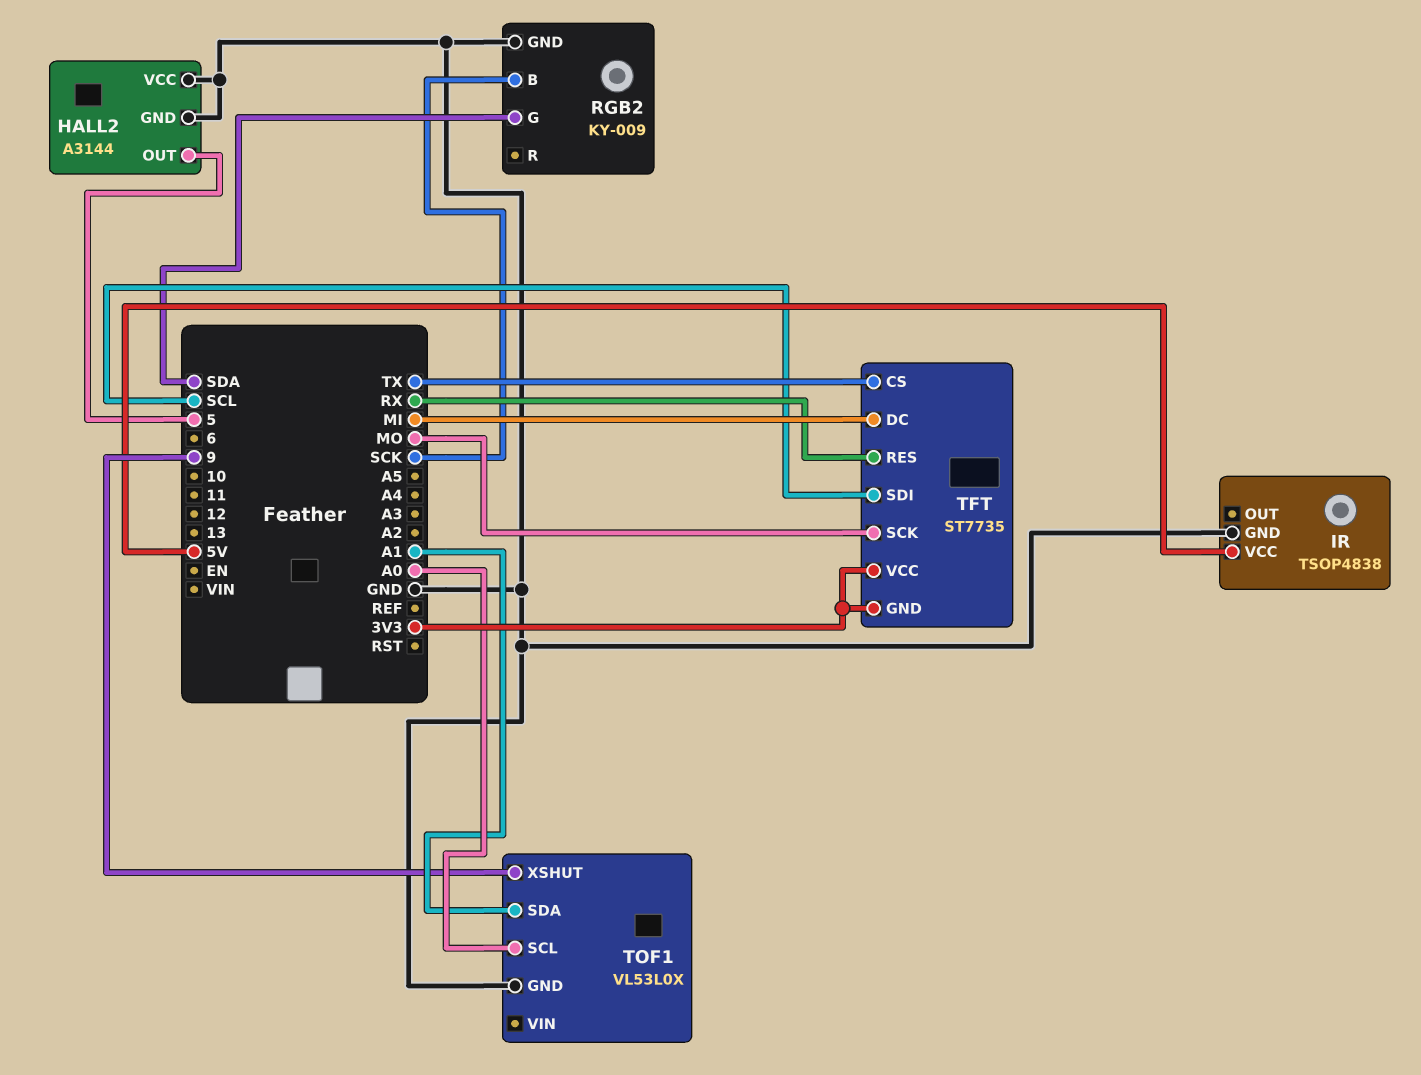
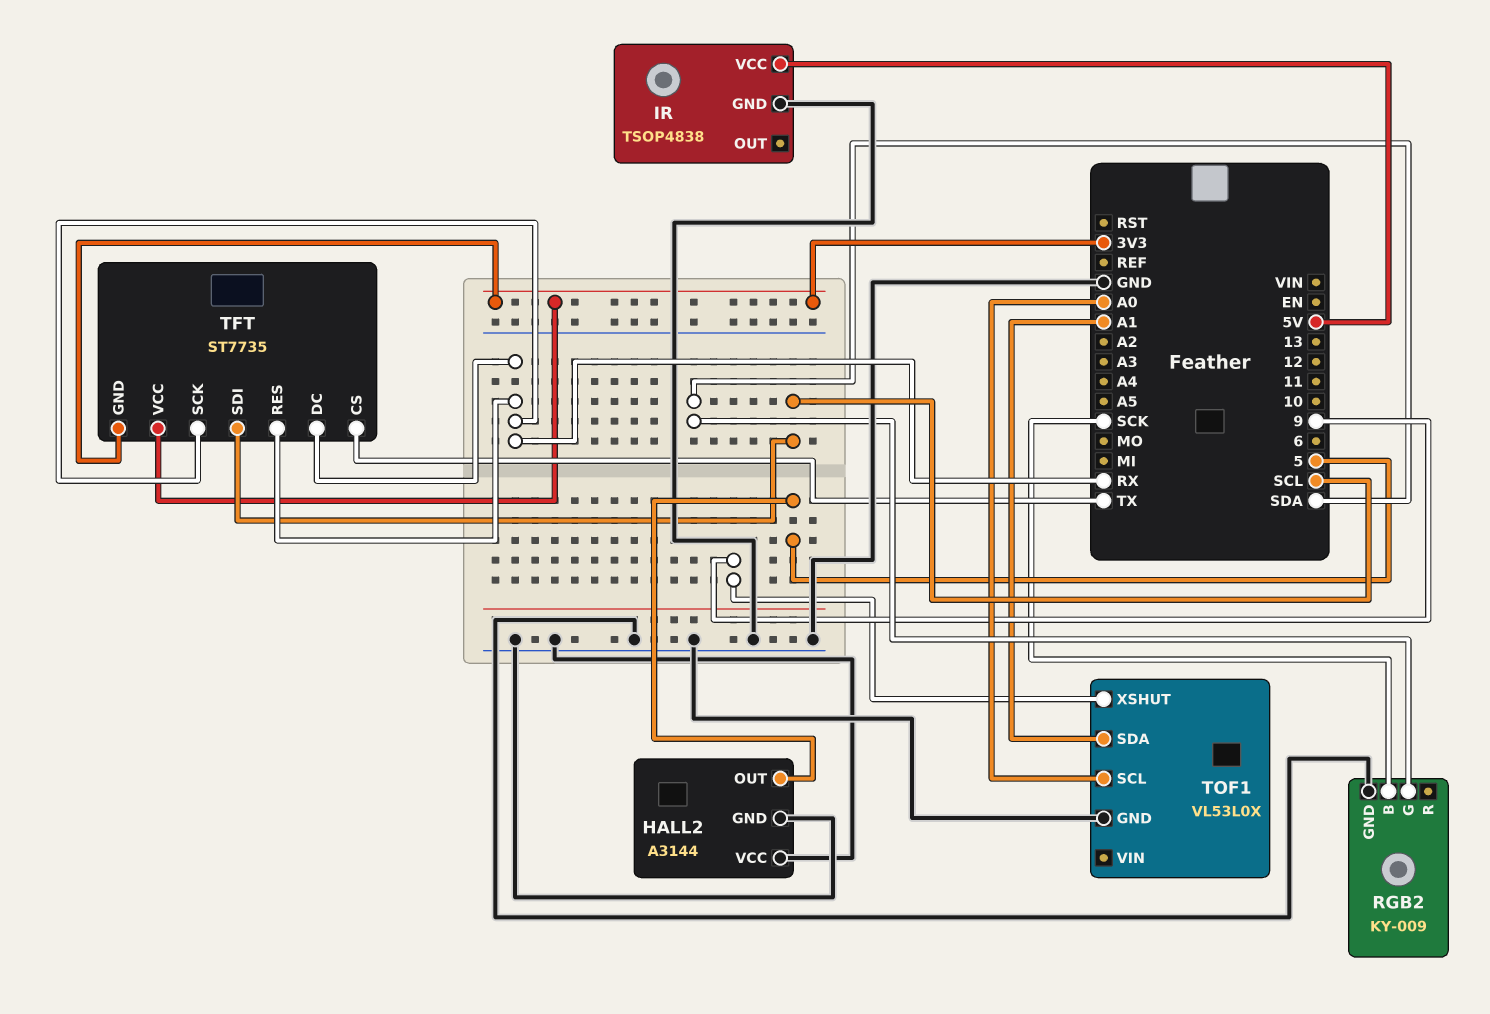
TFT pin DC: MI -> RX
TFT pin SCK: MO -> RX

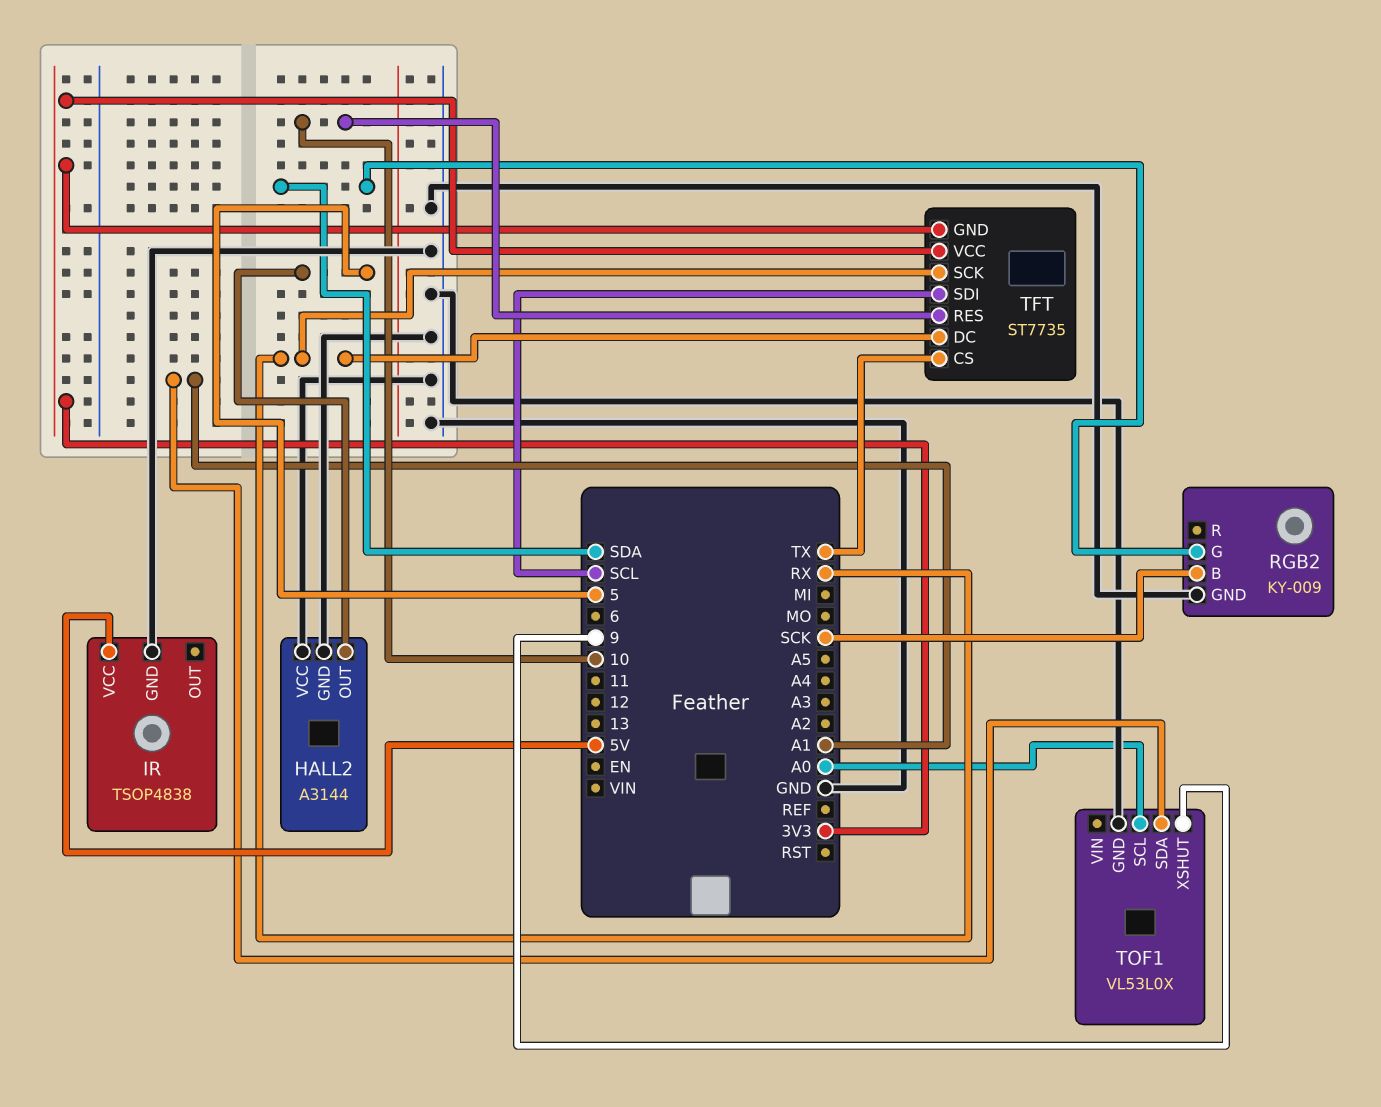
TFT pin RES: RX -> 10

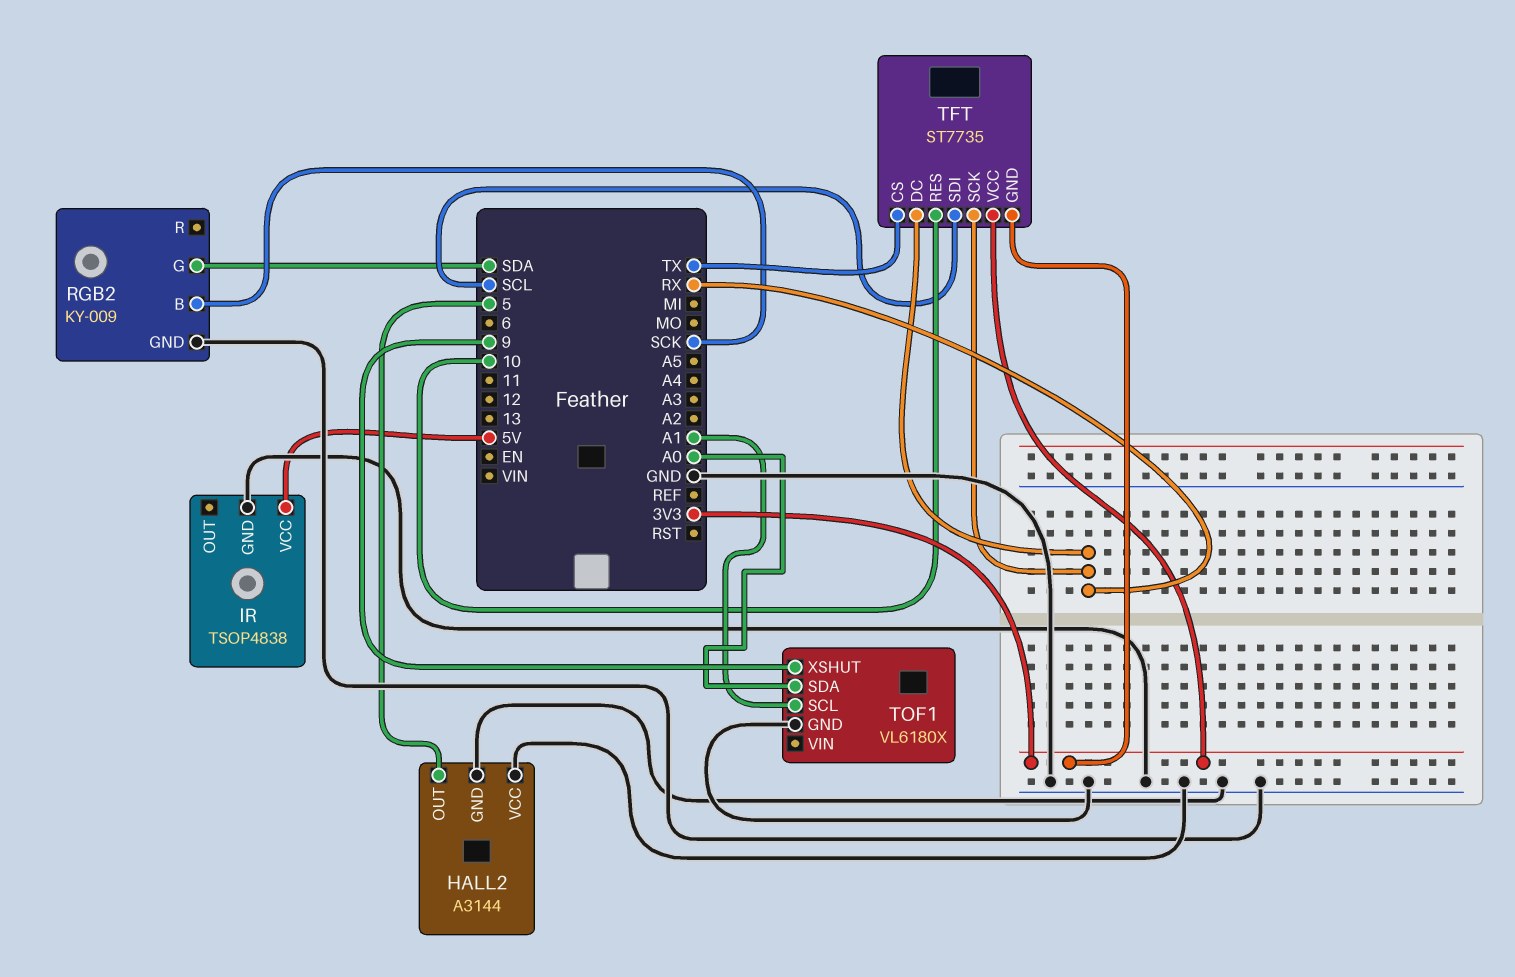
TOF1: VL53L0X -> VL6180X
TOF1 pin SCL: A0 -> A1
TOF1 pin SDA: A1 -> A0

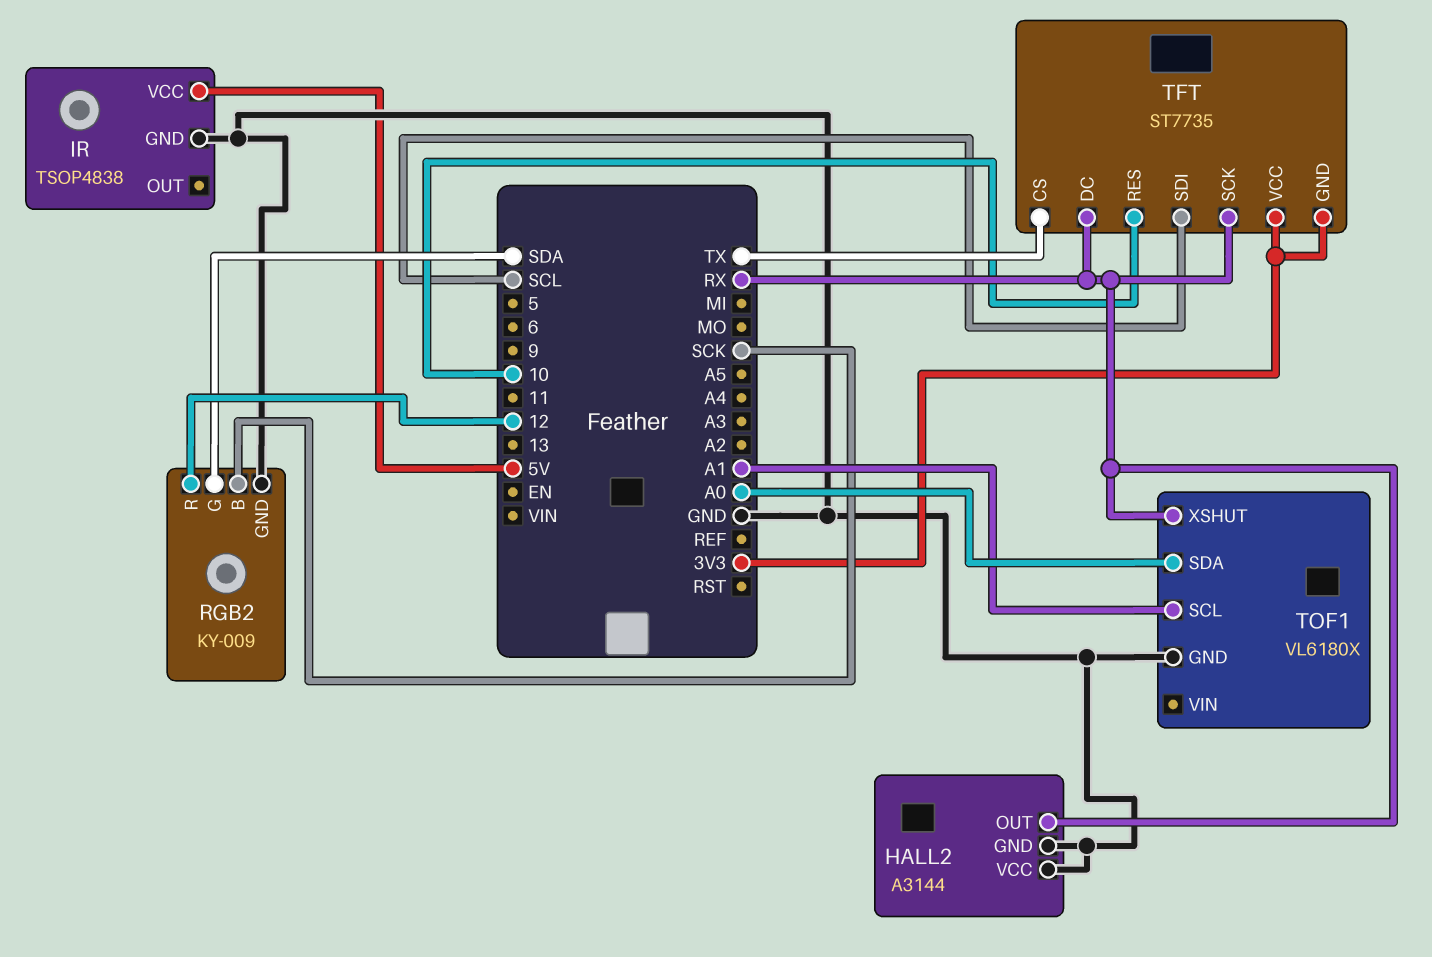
HALL2 pin OUT: 5 -> RX
RGB2 pin R: none -> 12
TOF1 pin XSHUT: 9 -> RX

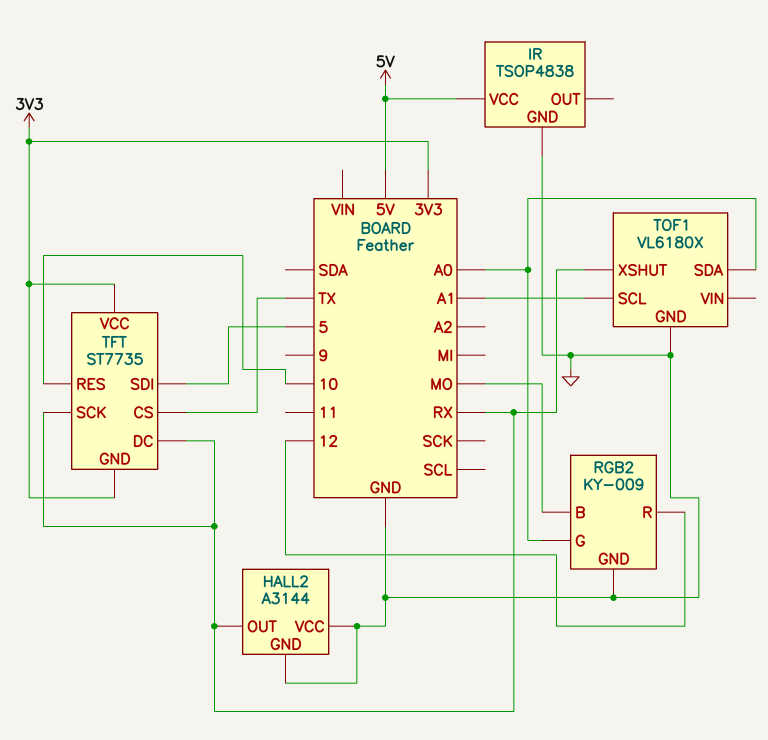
RGB2 pin B: SCK -> MO
RGB2 pin G: SDA -> A0
TFT pin SDI: SCL -> 5

